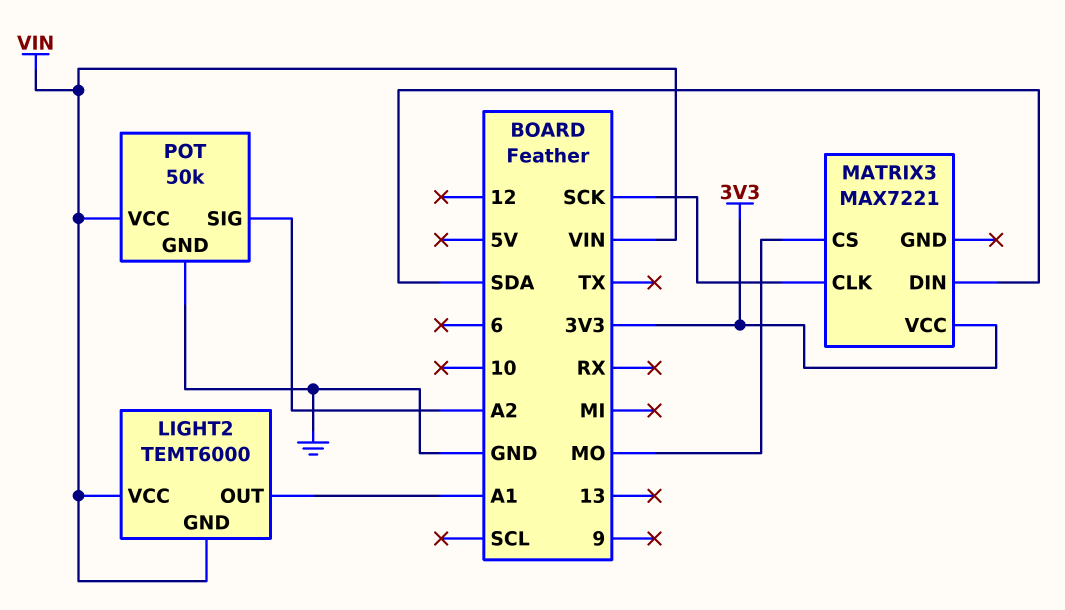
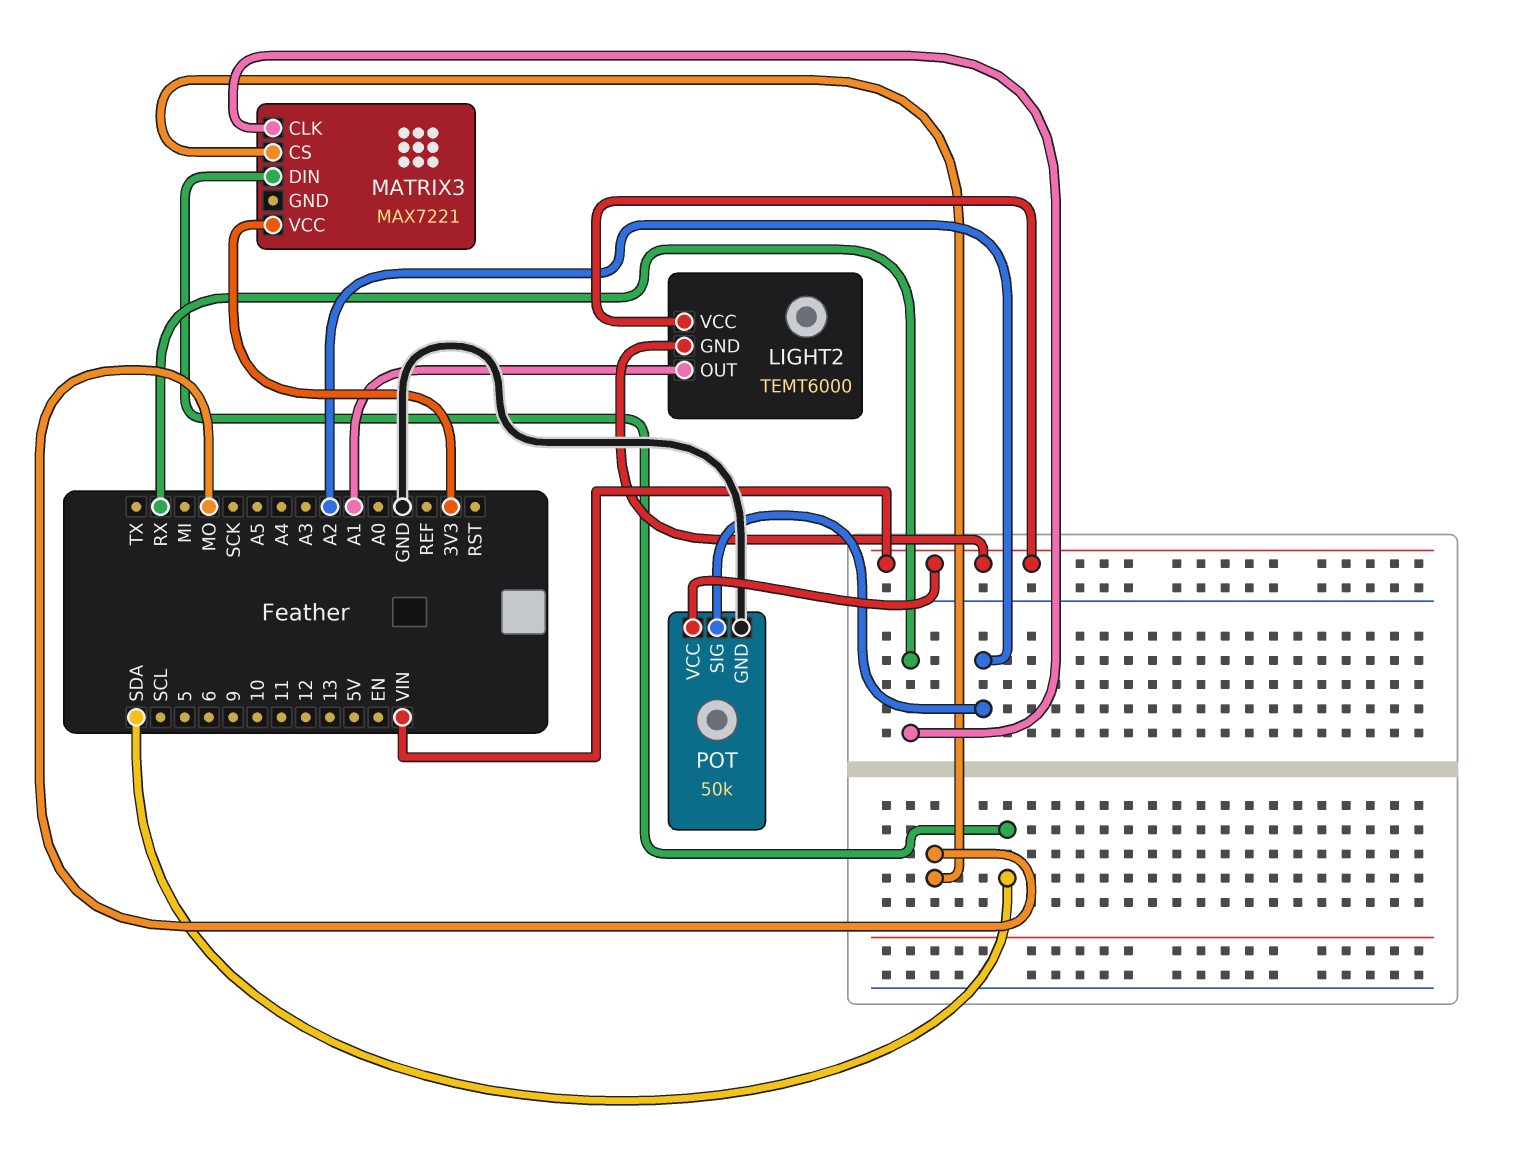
MATRIX3 pin CLK: SCK -> RX

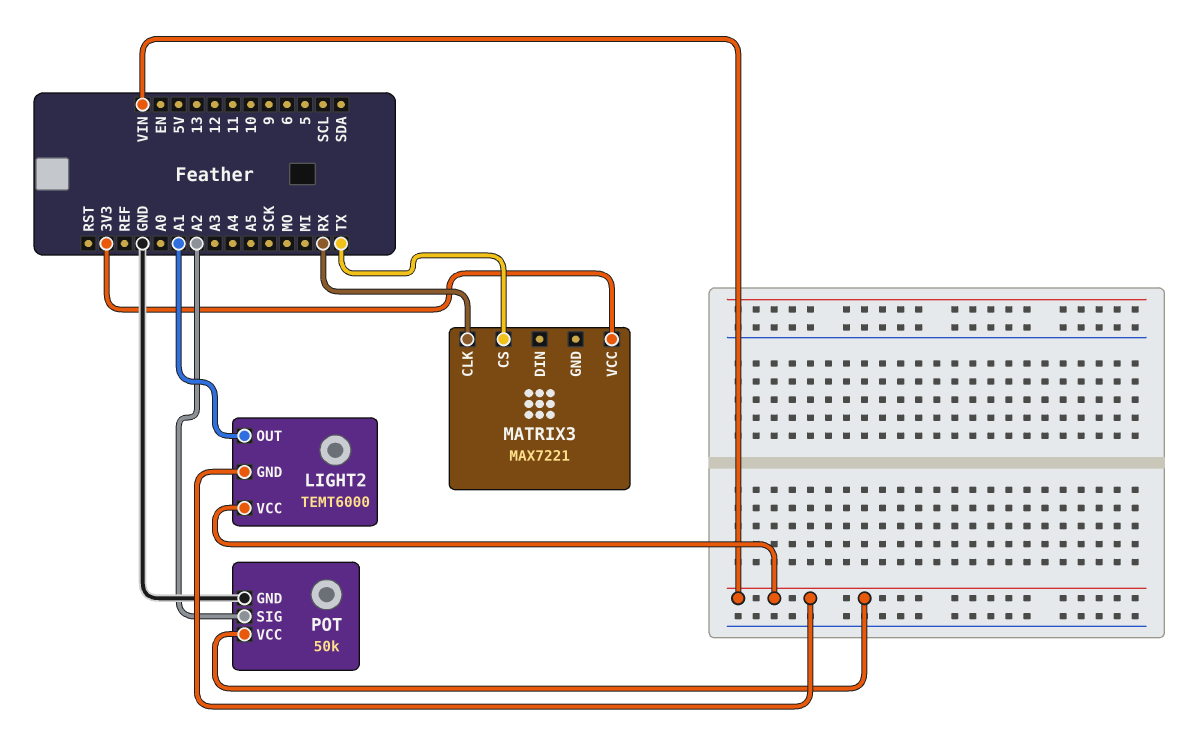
MATRIX3 pin CS: MO -> TX
MATRIX3 pin DIN: SDA -> none

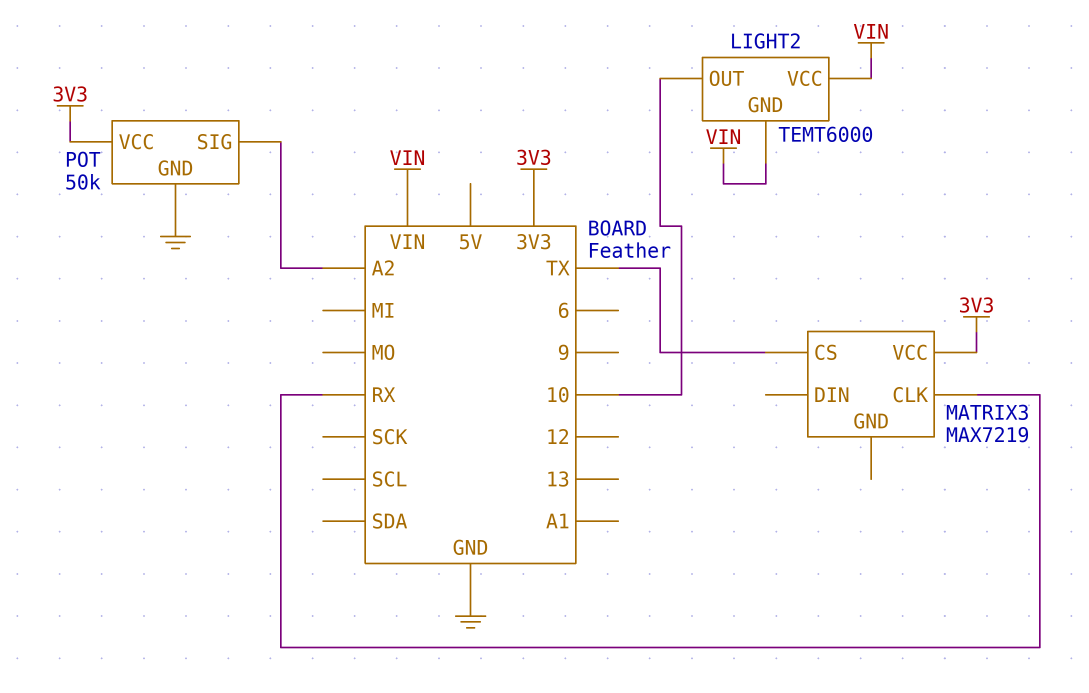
LIGHT2 pin OUT: A1 -> 10
MATRIX3: MAX7221 -> MAX7219
POT pin VCC: VIN -> 3V3

